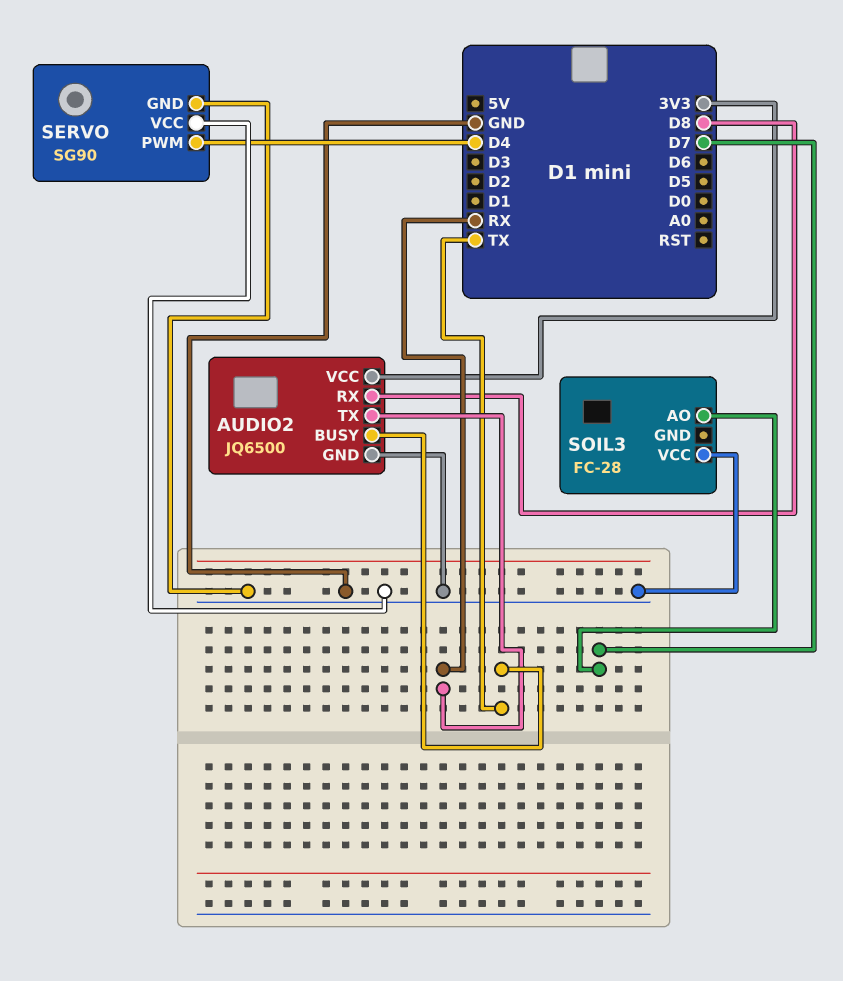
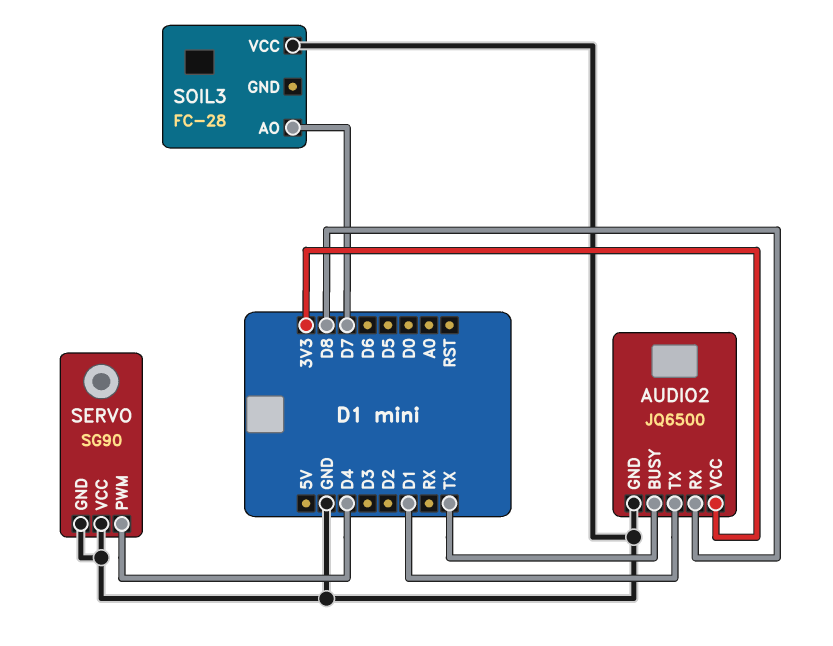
AUDIO2 pin TX: RX -> D1

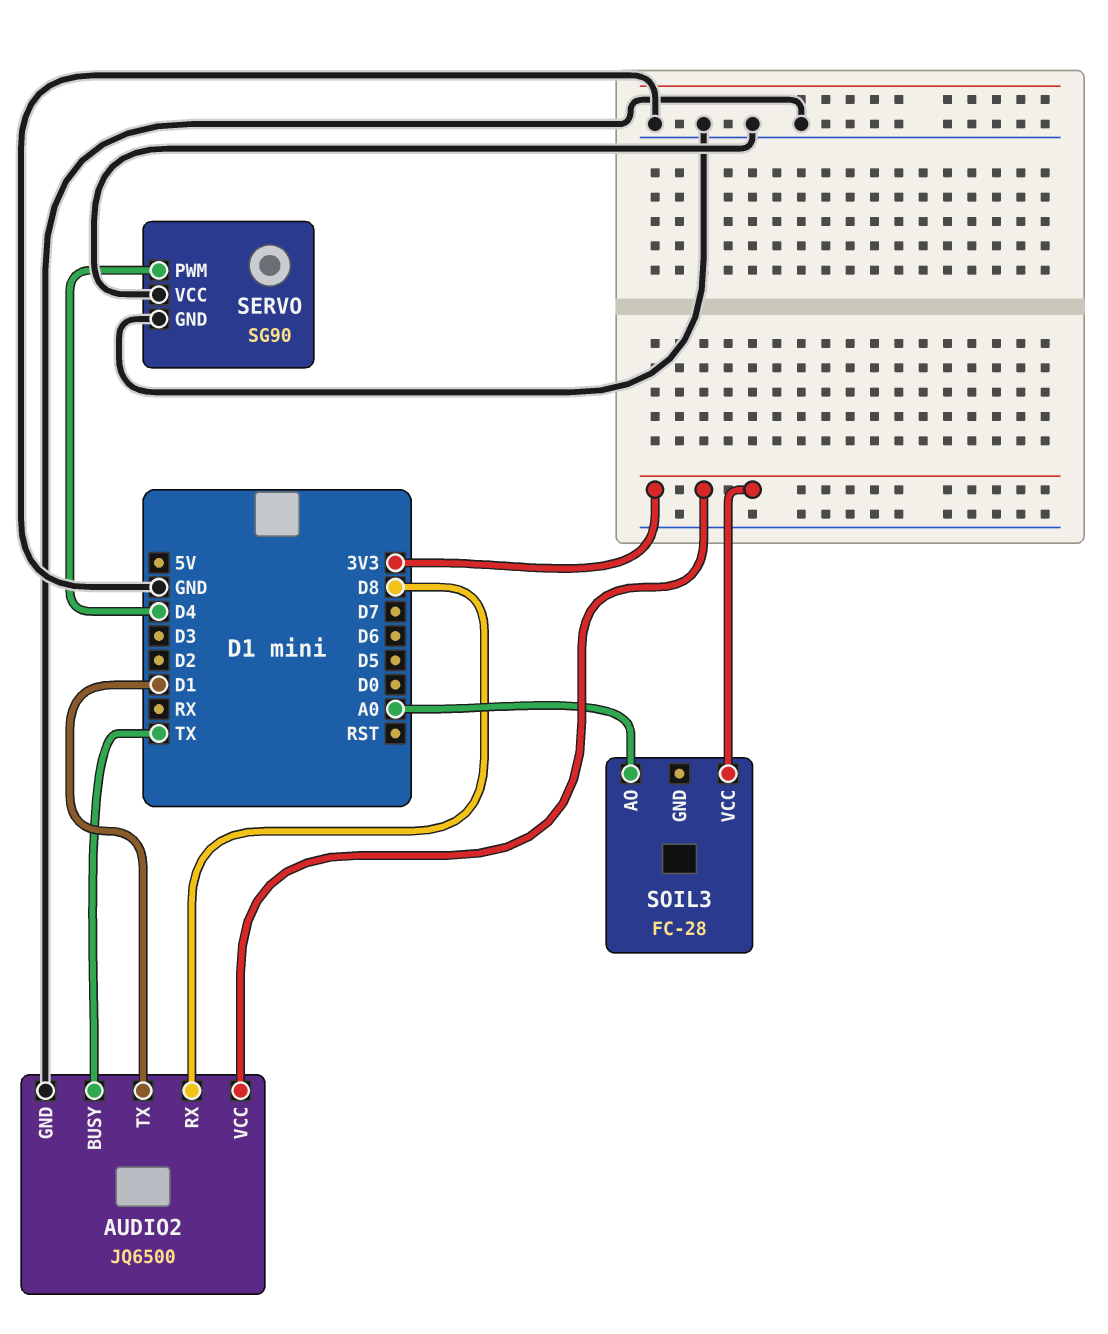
SOIL3 pin AO: D7 -> A0
SOIL3 pin VCC: GND -> 3V3

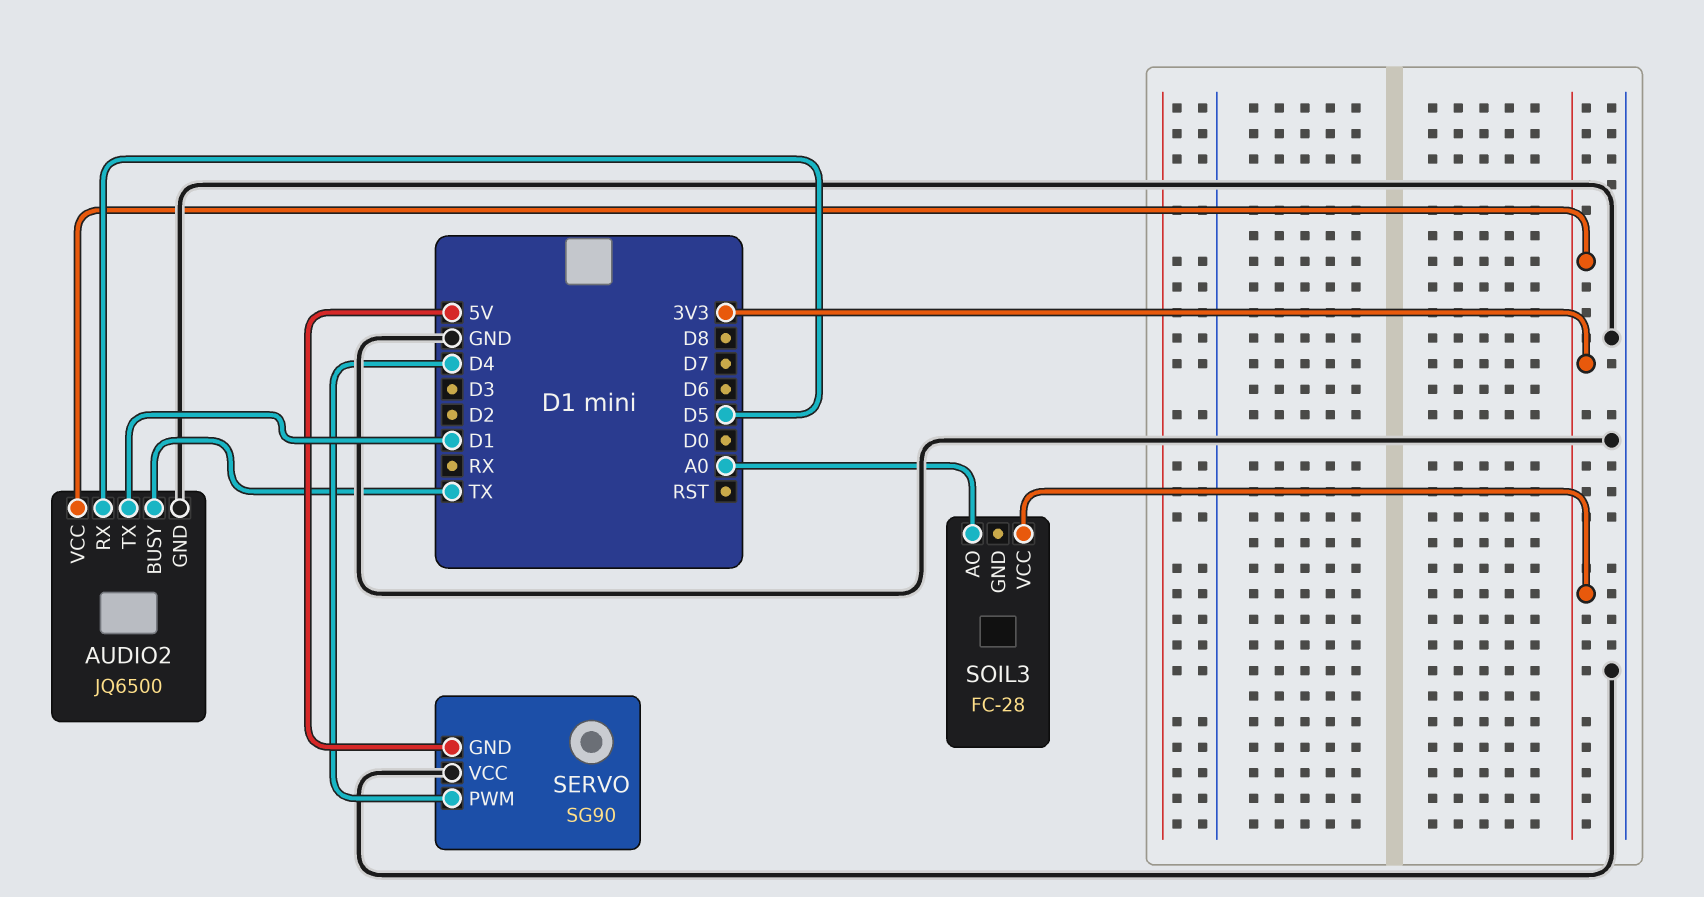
AUDIO2 pin RX: D8 -> D5
SERVO pin GND: GND -> 5V

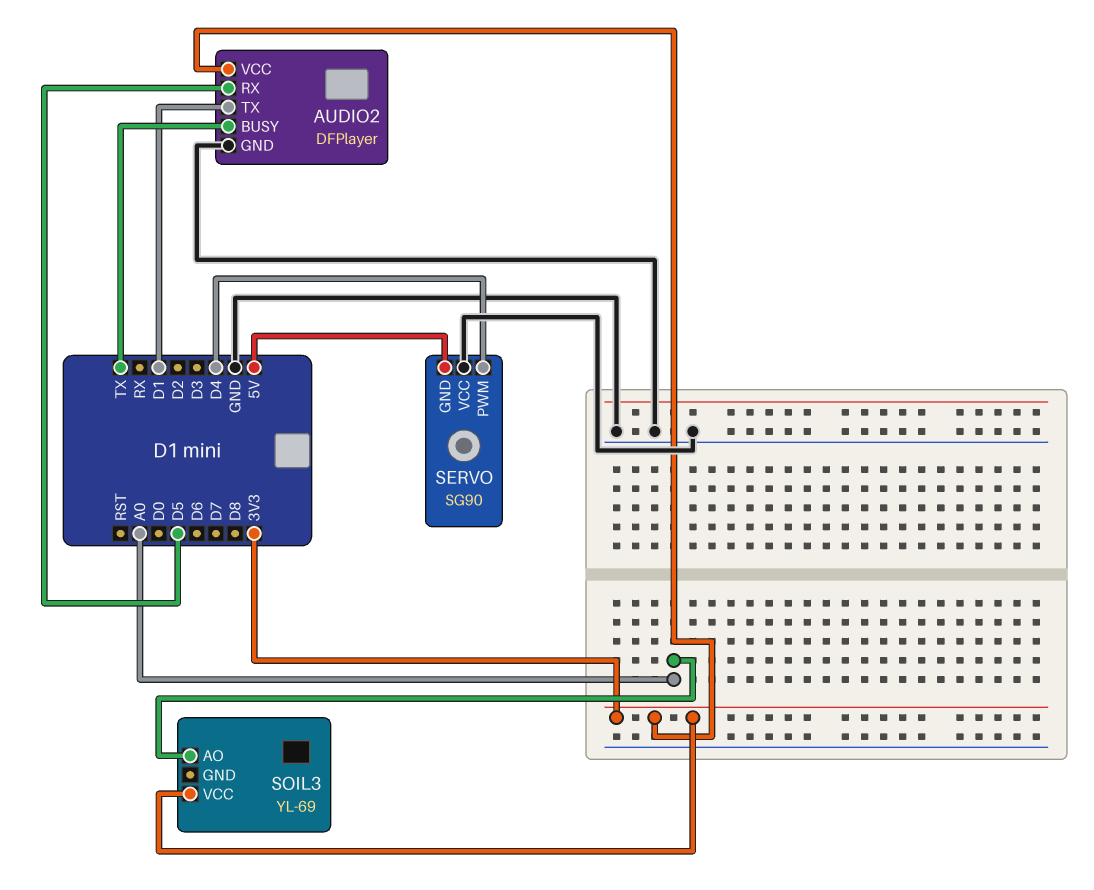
AUDIO2: JQ6500 -> DFPlayer
SOIL3: FC-28 -> YL-69

